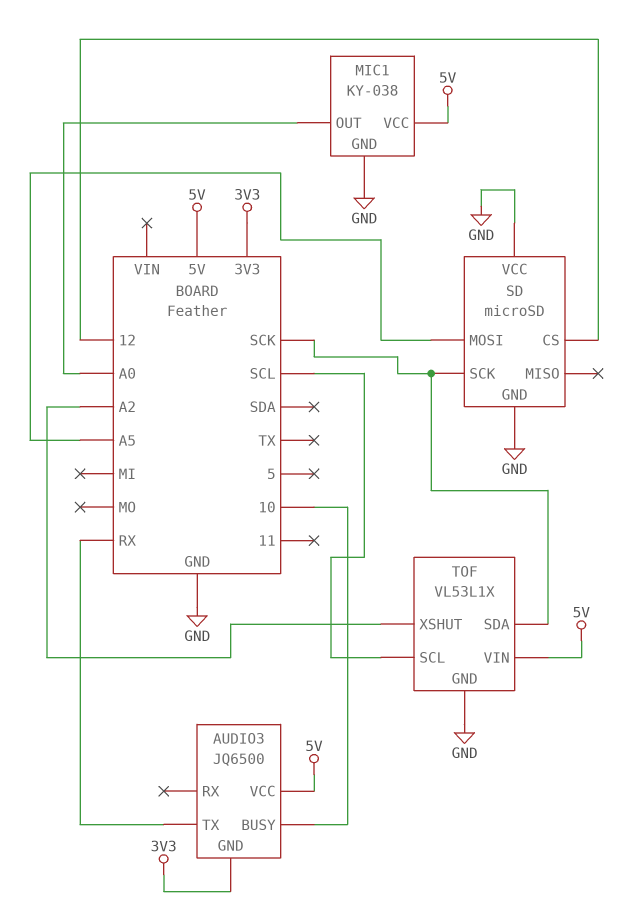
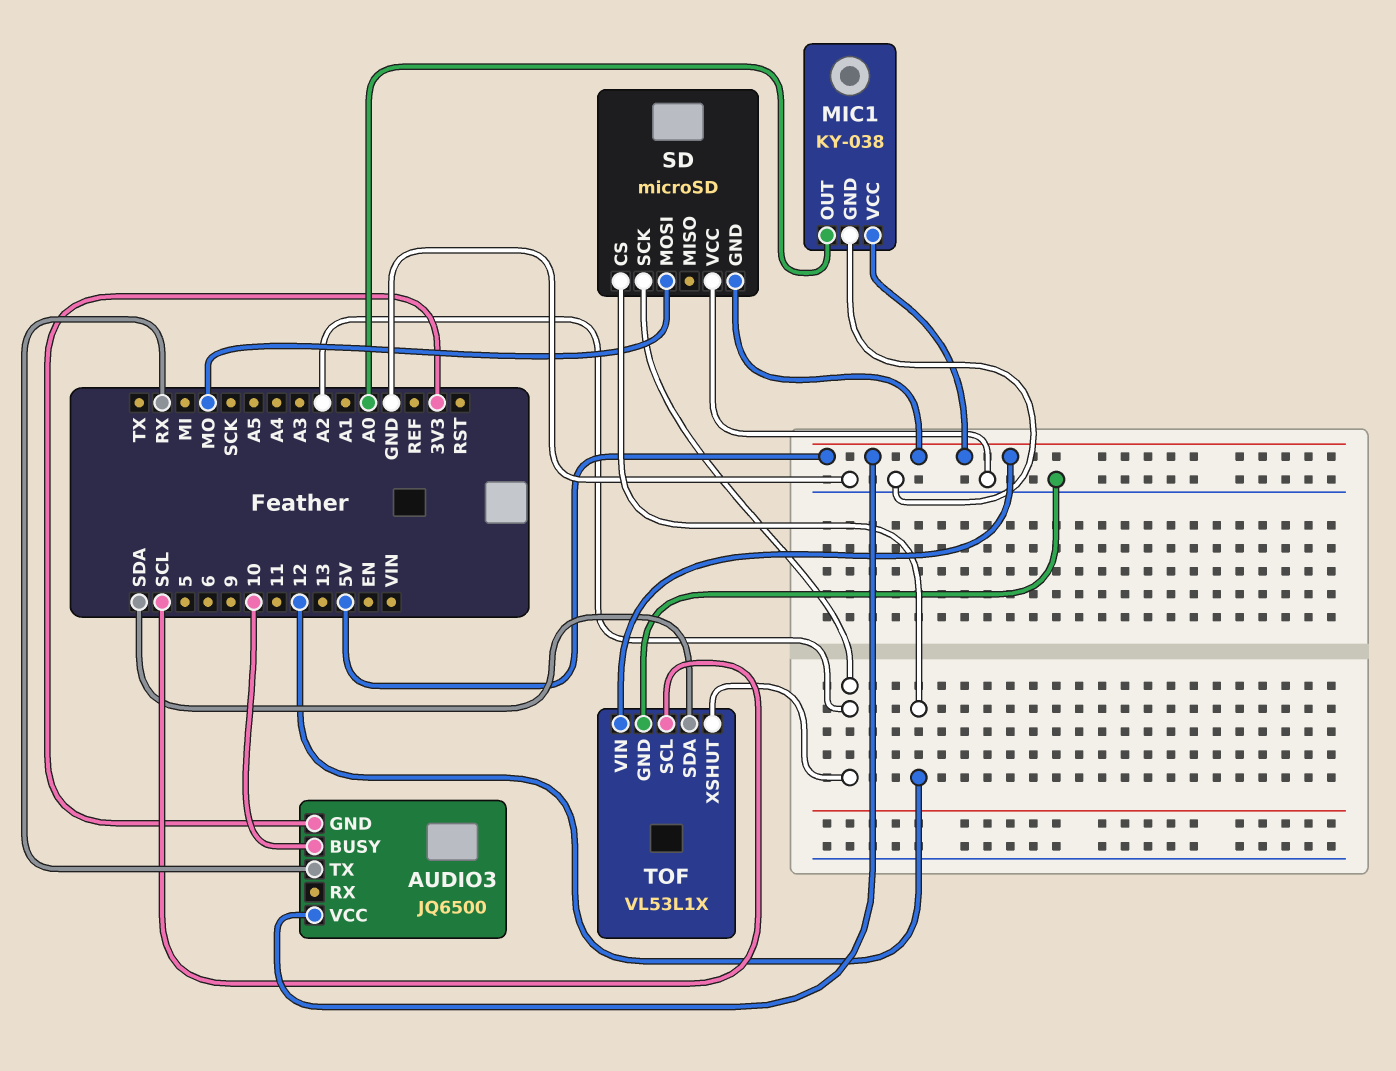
SD pin GND: GND -> 5V
SD pin MOSI: A5 -> MO
SD pin SCK: SCK -> A2
TOF pin SDA: SCK -> SDA

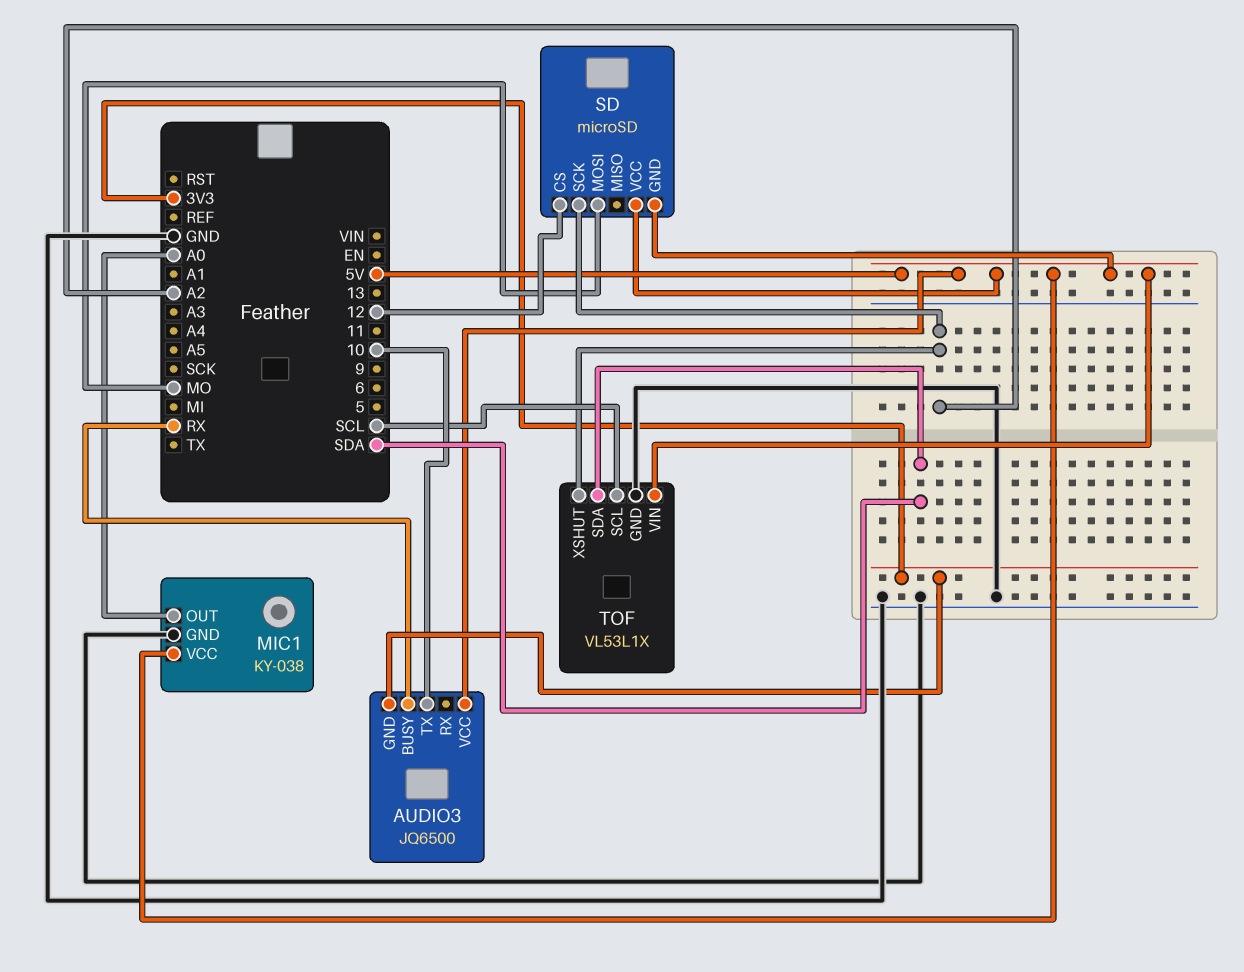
AUDIO3 pin BUSY: 10 -> RX
AUDIO3 pin TX: RX -> 10
SD pin VCC: GND -> 5V

